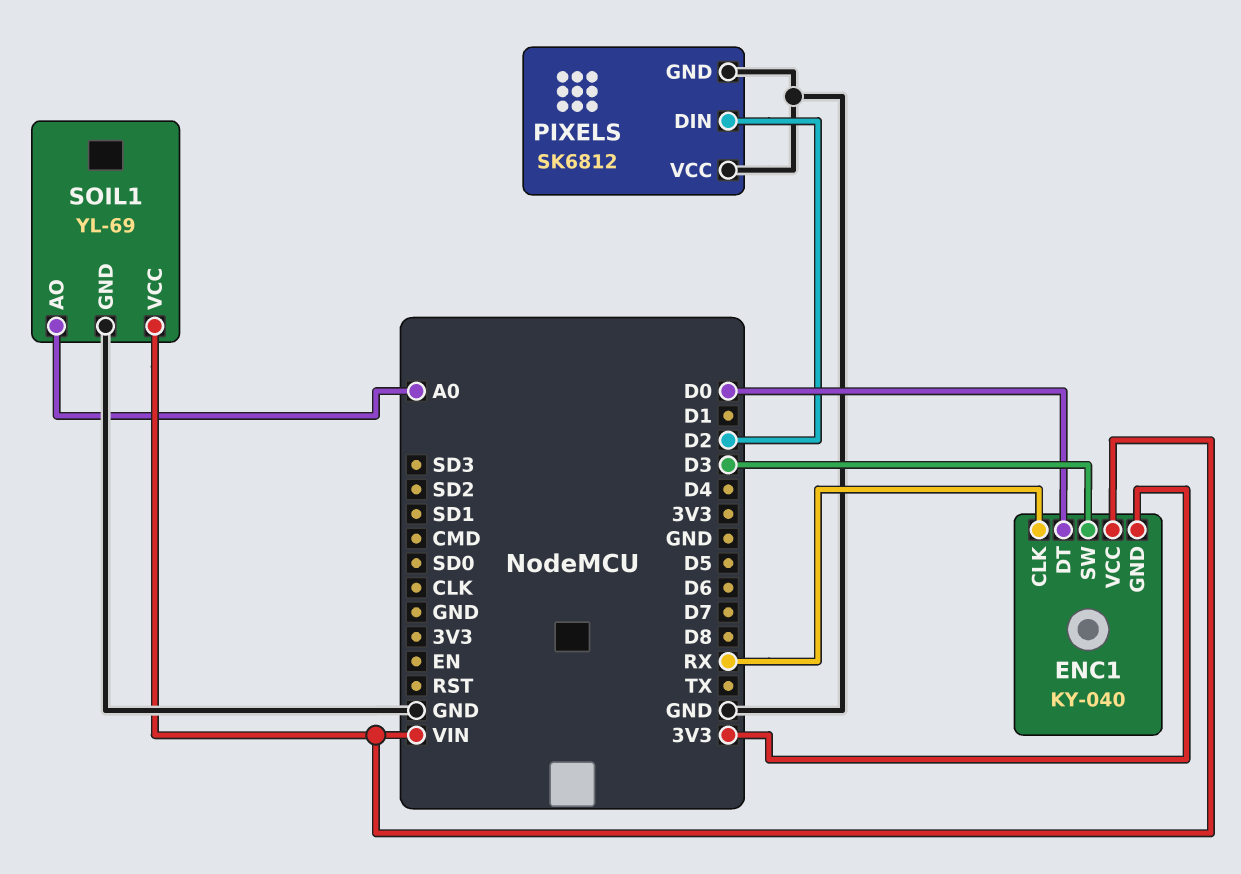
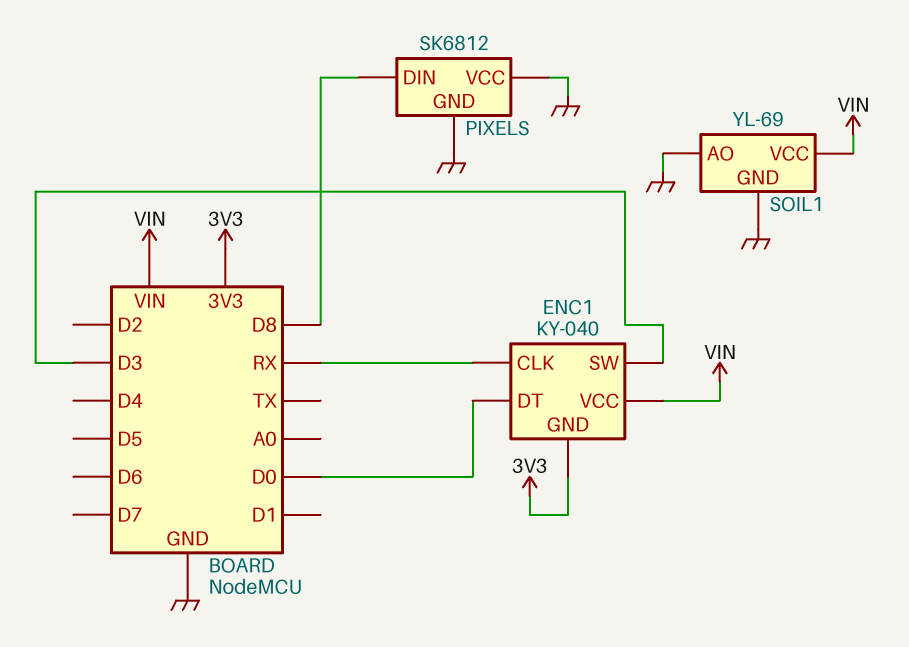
PIXELS pin DIN: D2 -> D8
SOIL1 pin AO: A0 -> GND

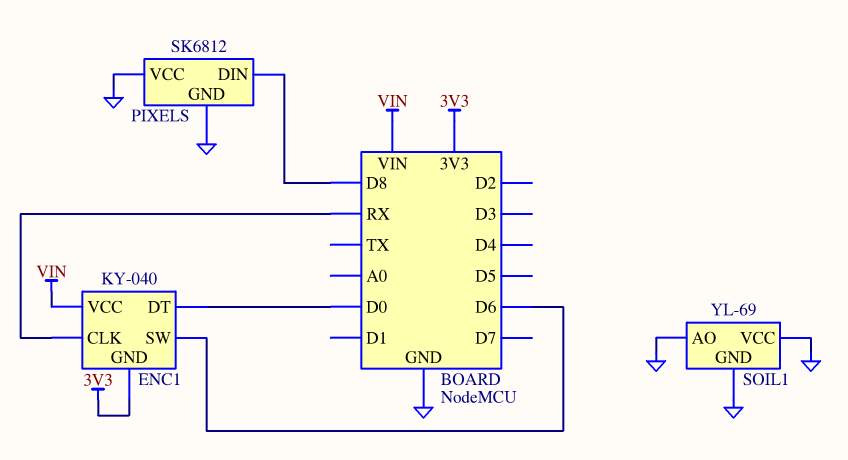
ENC1 pin SW: D3 -> D6
SOIL1 pin VCC: VIN -> GND

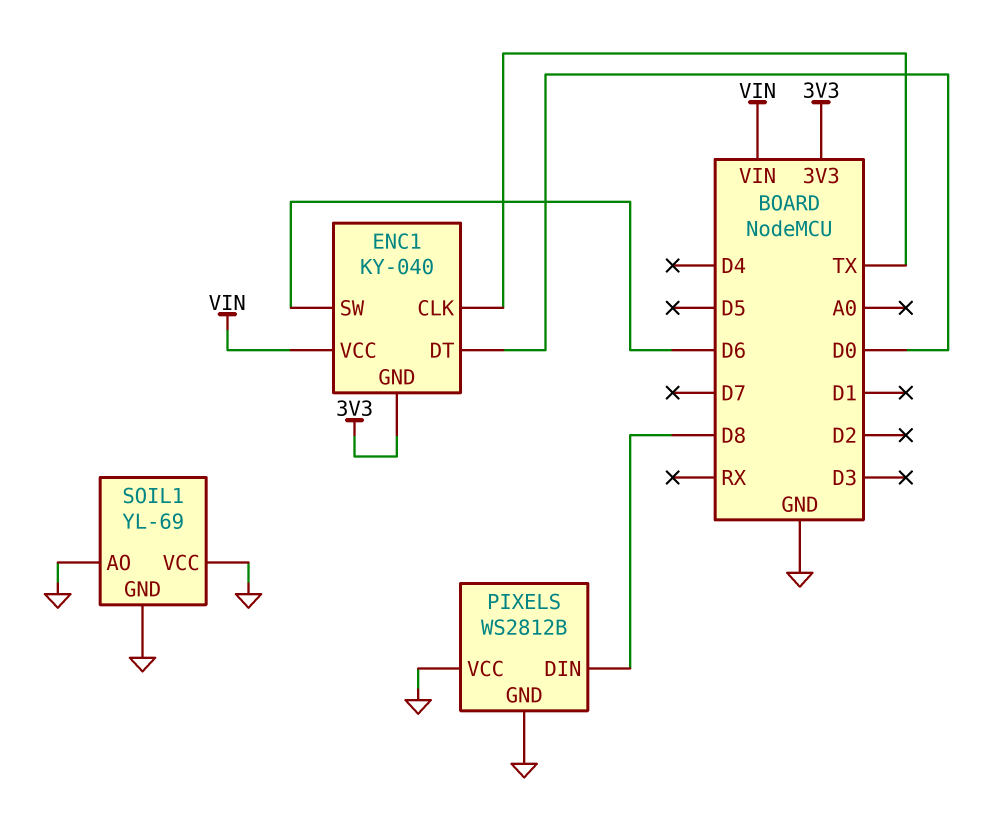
ENC1 pin CLK: RX -> TX
PIXELS: SK6812 -> WS2812B

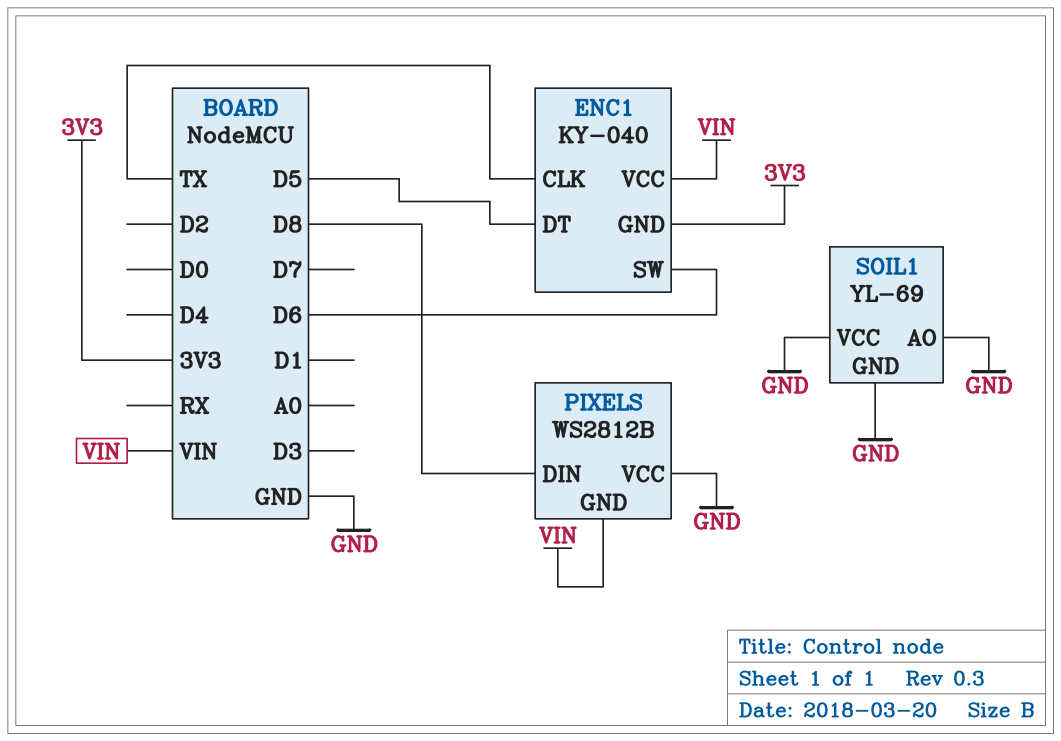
ENC1 pin DT: D0 -> D5
PIXELS pin GND: GND -> VIN

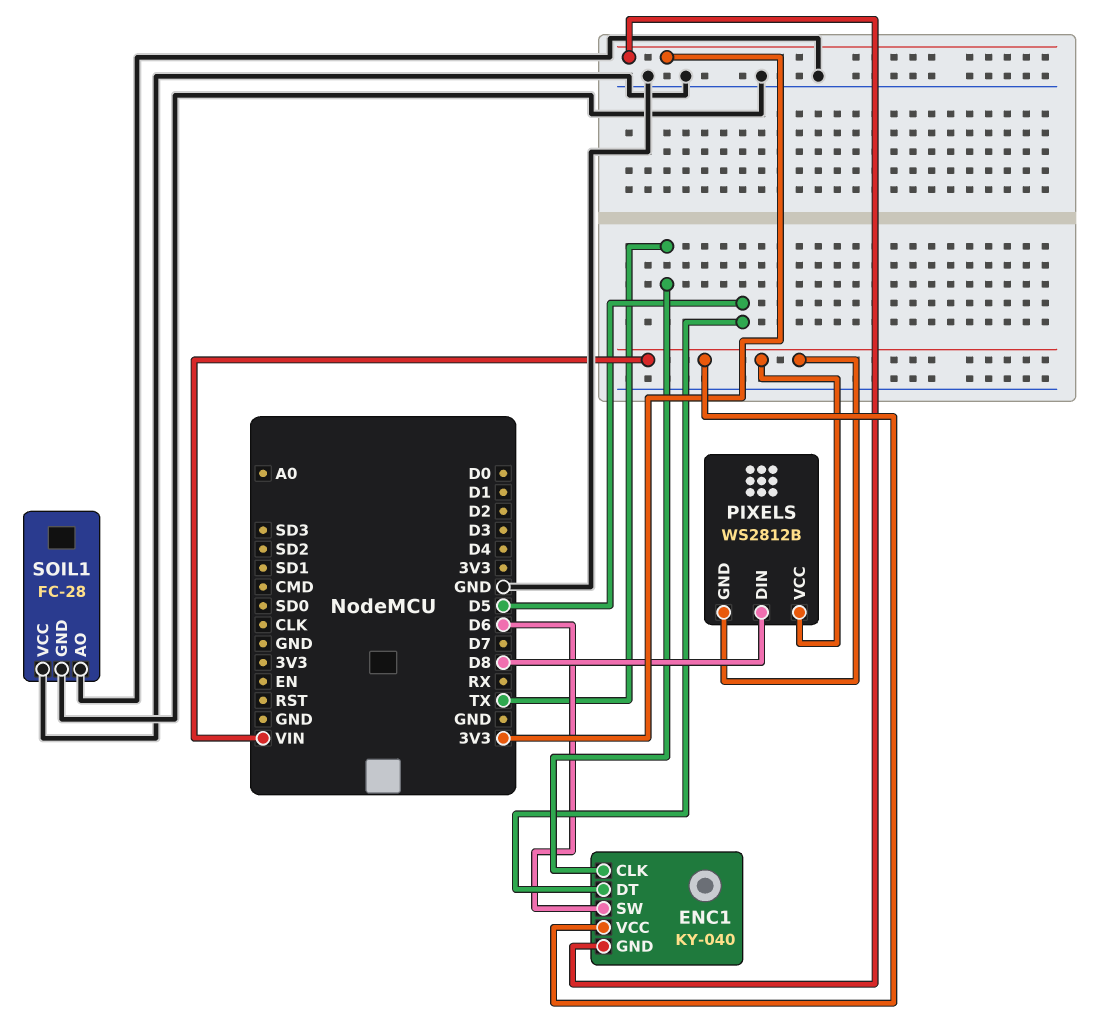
PIXELS pin VCC: GND -> VIN
SOIL1: YL-69 -> FC-28

